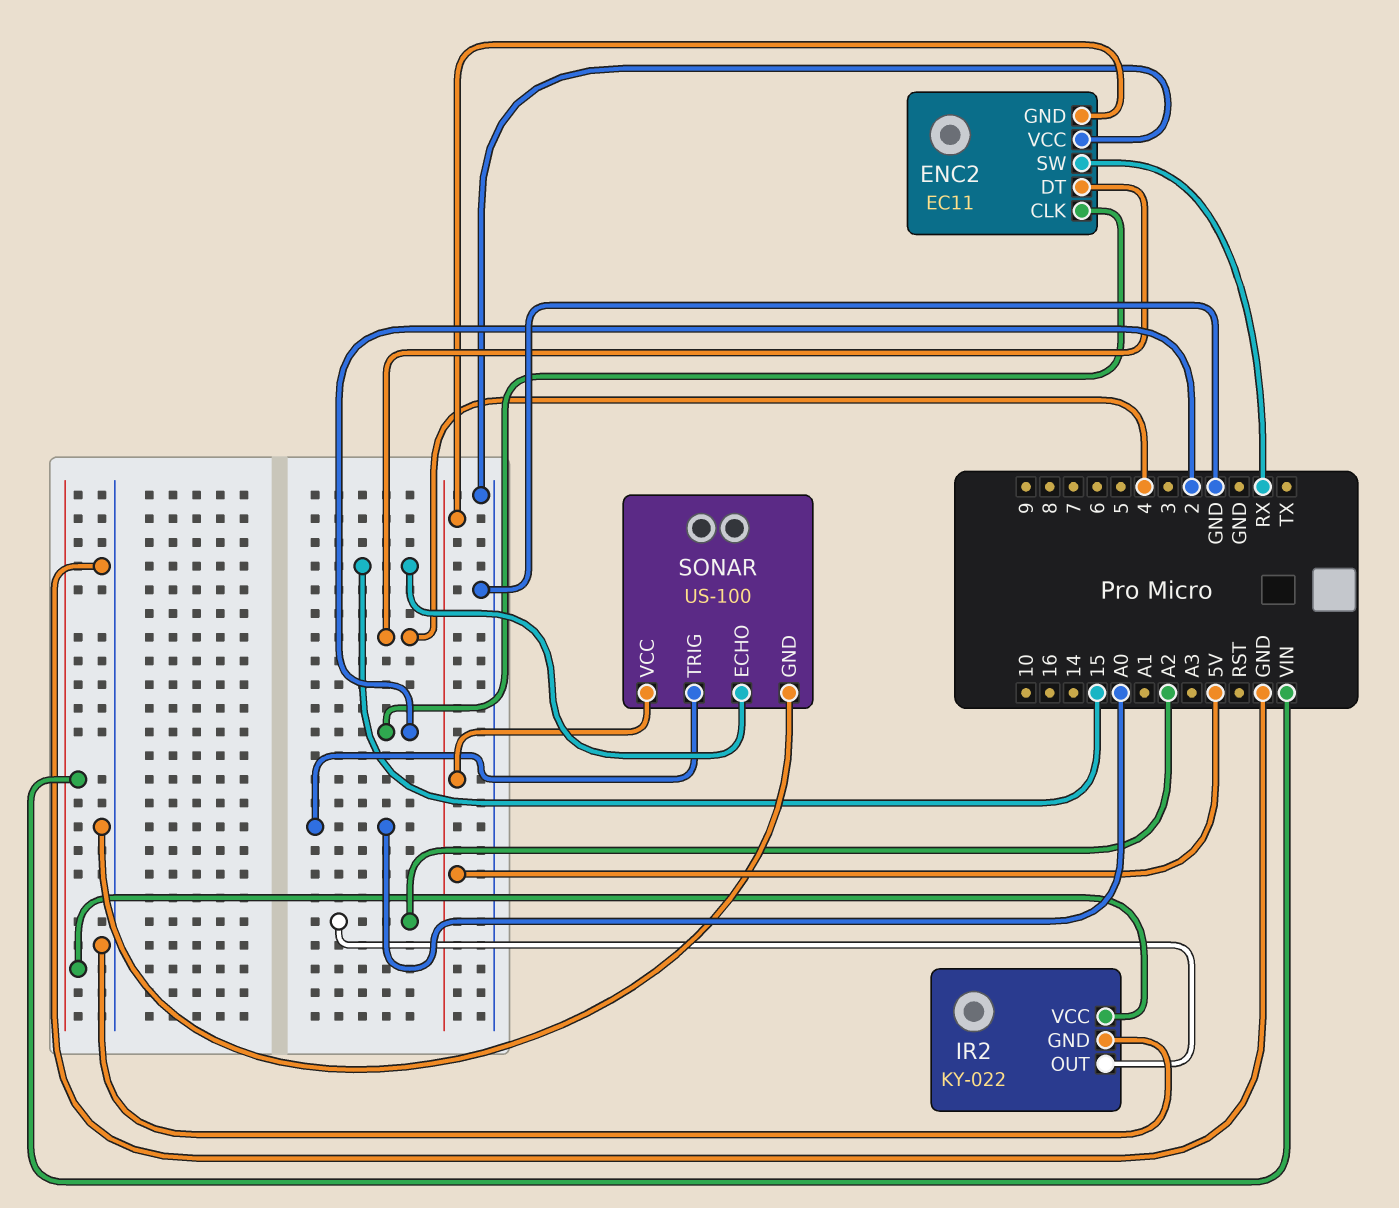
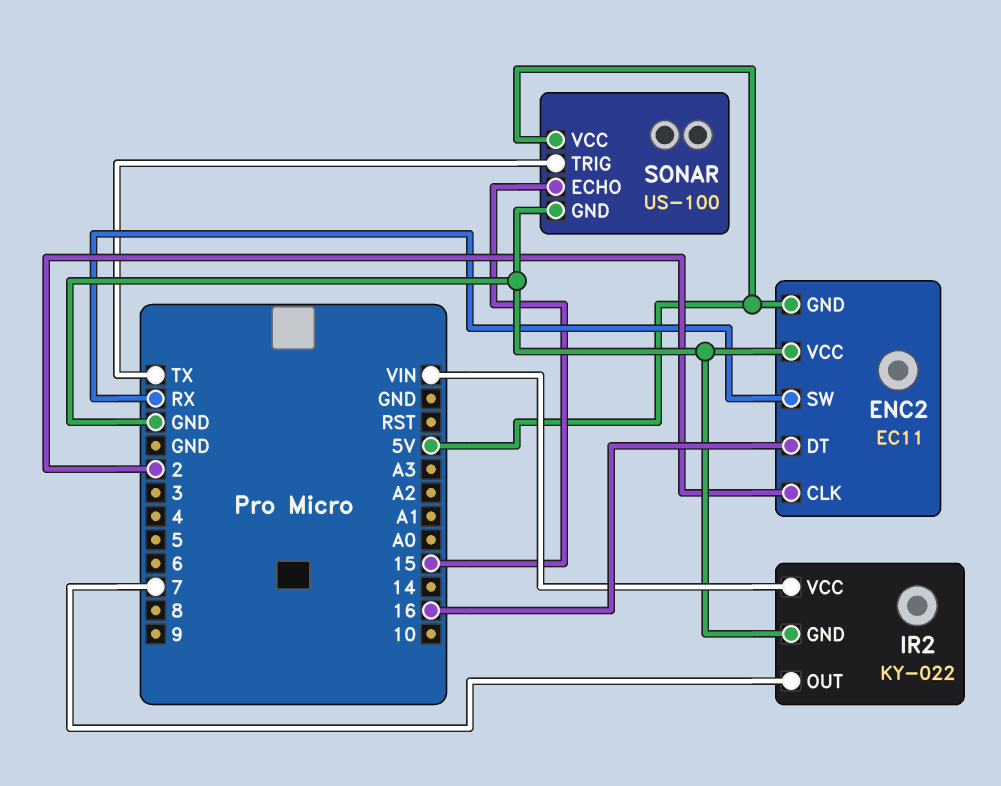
ENC2 pin DT: 4 -> 16
IR2 pin OUT: A2 -> 7
SONAR pin TRIG: A0 -> TX

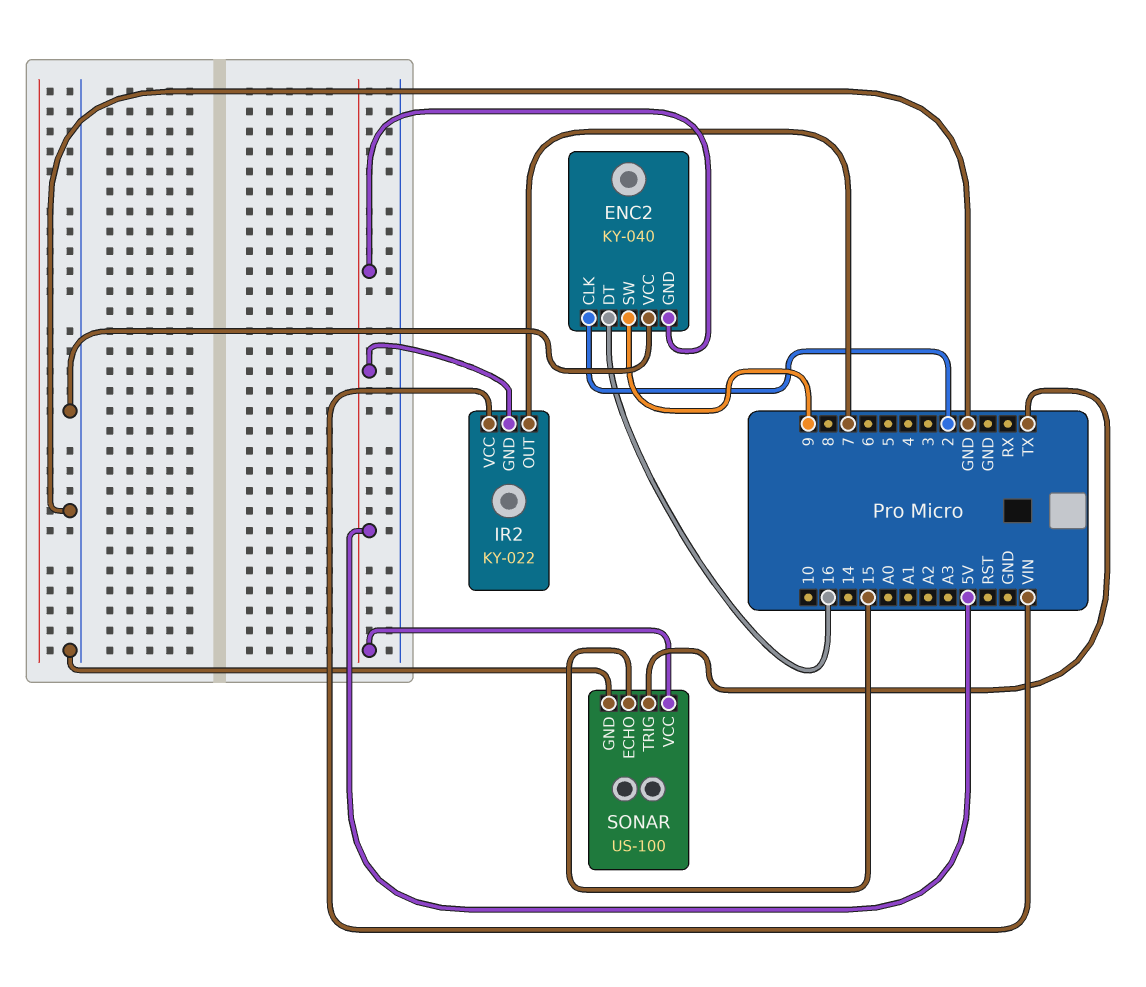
ENC2: EC11 -> KY-040
ENC2 pin SW: RX -> 9
IR2 pin GND: GND -> 5V

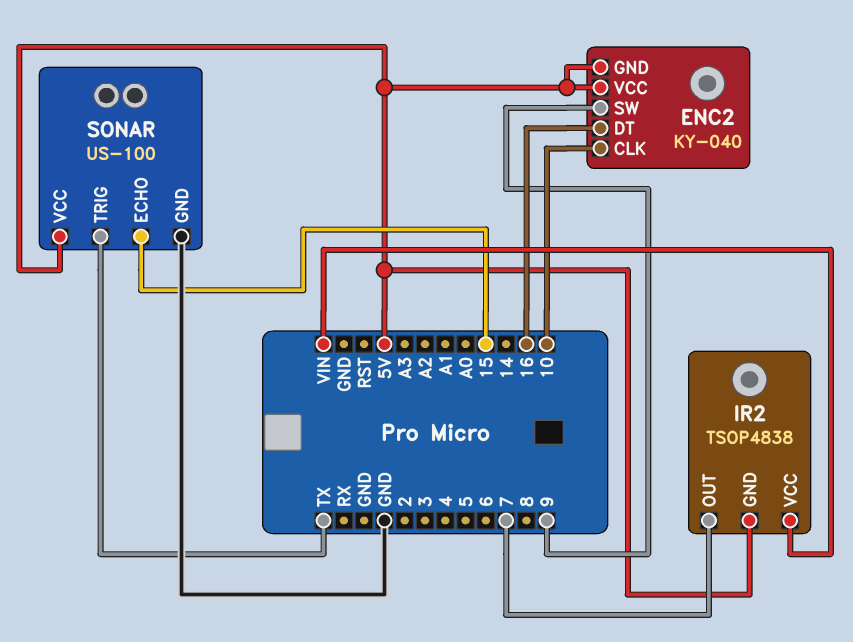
ENC2 pin CLK: 2 -> 10
ENC2 pin VCC: GND -> 5V
IR2: KY-022 -> TSOP4838

